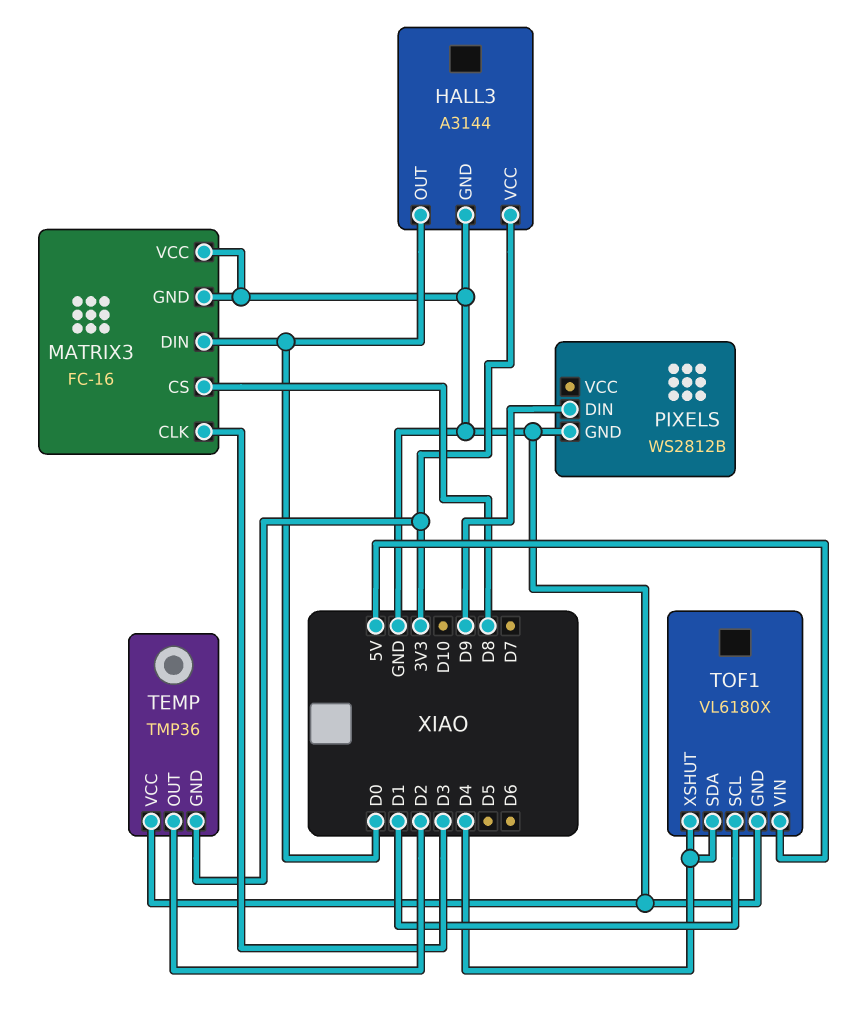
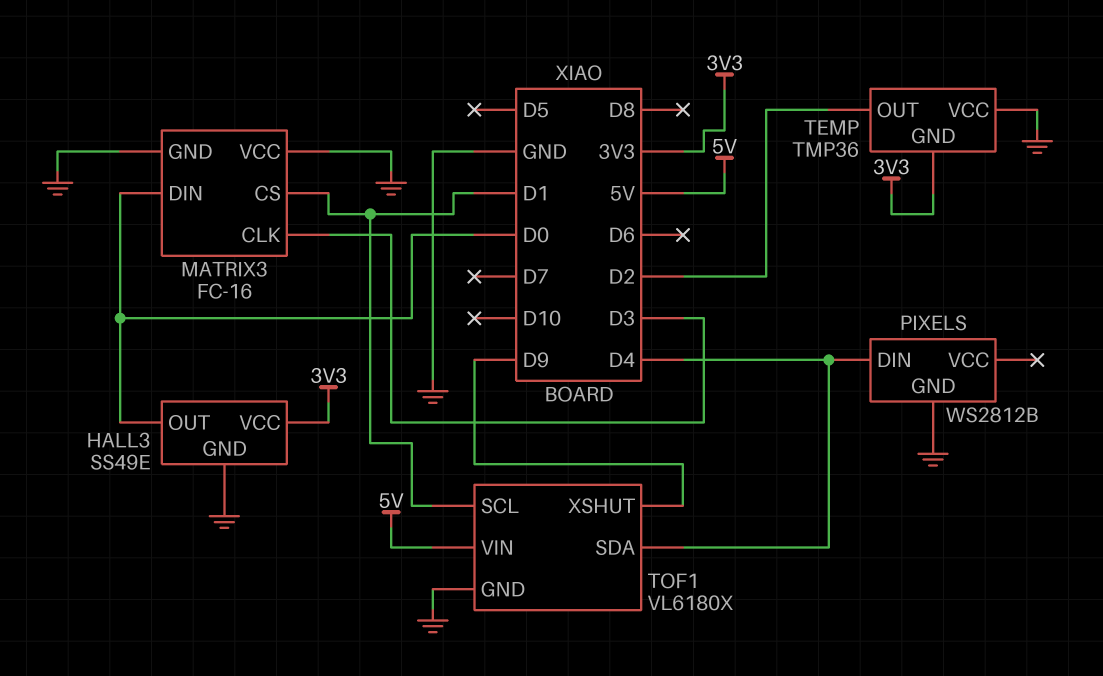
HALL3: A3144 -> SS49E
MATRIX3 pin CS: D8 -> D1
PIXELS pin DIN: D9 -> D4
TOF1 pin XSHUT: D4 -> D9

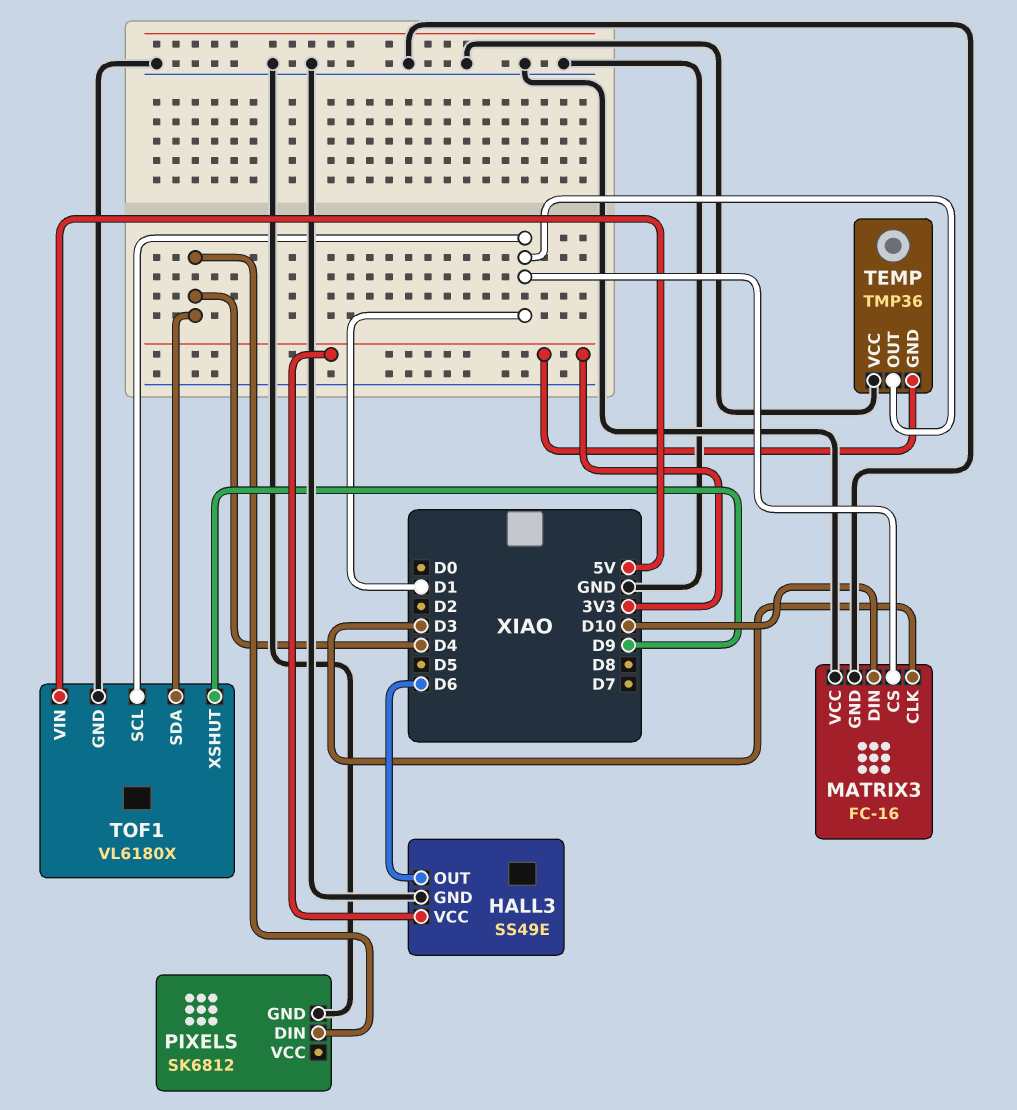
HALL3 pin OUT: D0 -> D6
MATRIX3 pin DIN: D0 -> D10
PIXELS: WS2812B -> SK6812
TEMP pin OUT: D2 -> D1

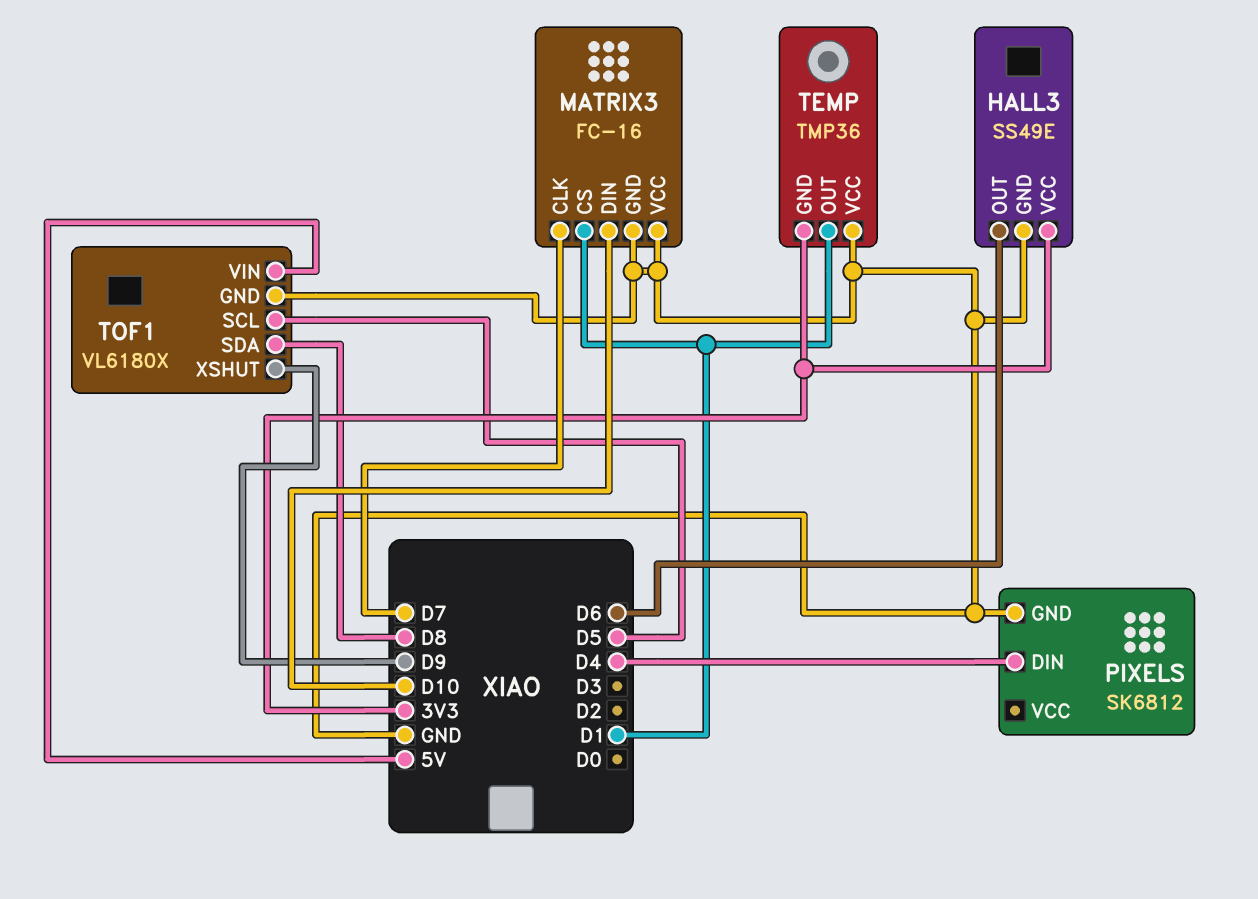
MATRIX3 pin CLK: D3 -> D7
TOF1 pin SCL: D1 -> D5
TOF1 pin SDA: D4 -> D8

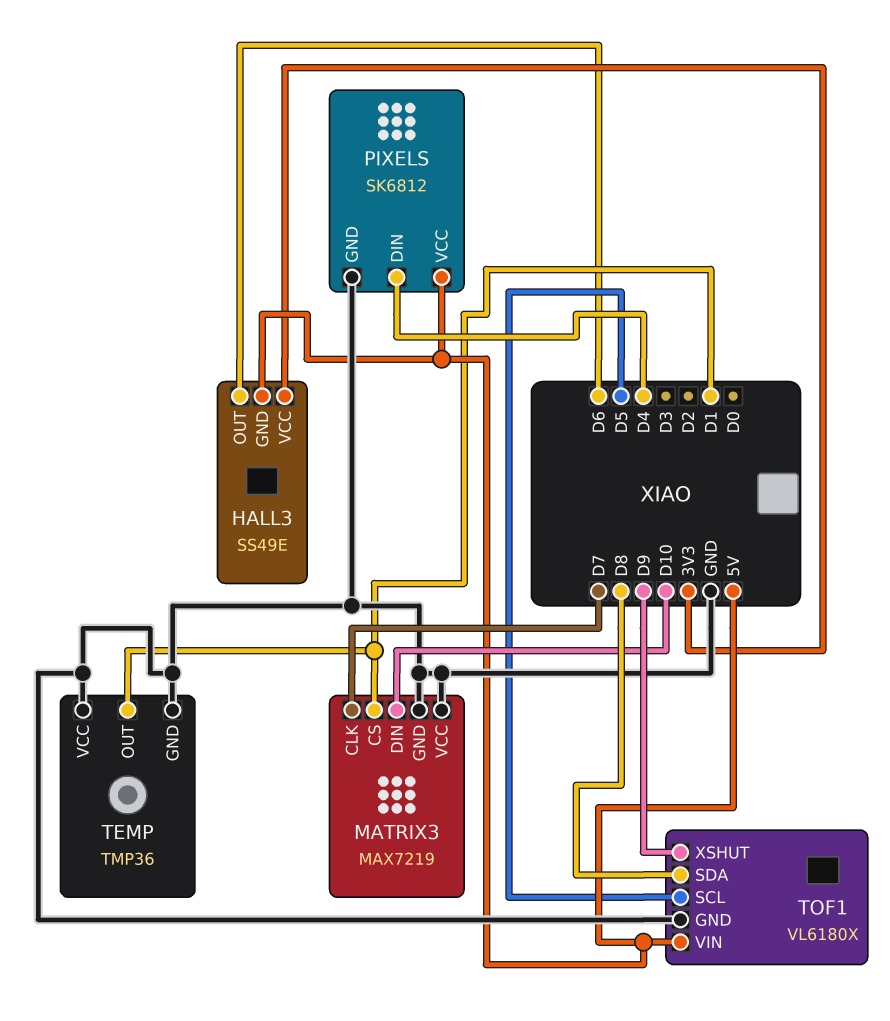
HALL3 pin GND: GND -> 5V
MATRIX3: FC-16 -> MAX7219
PIXELS pin VCC: none -> 5V
TEMP pin GND: 3V3 -> GND

